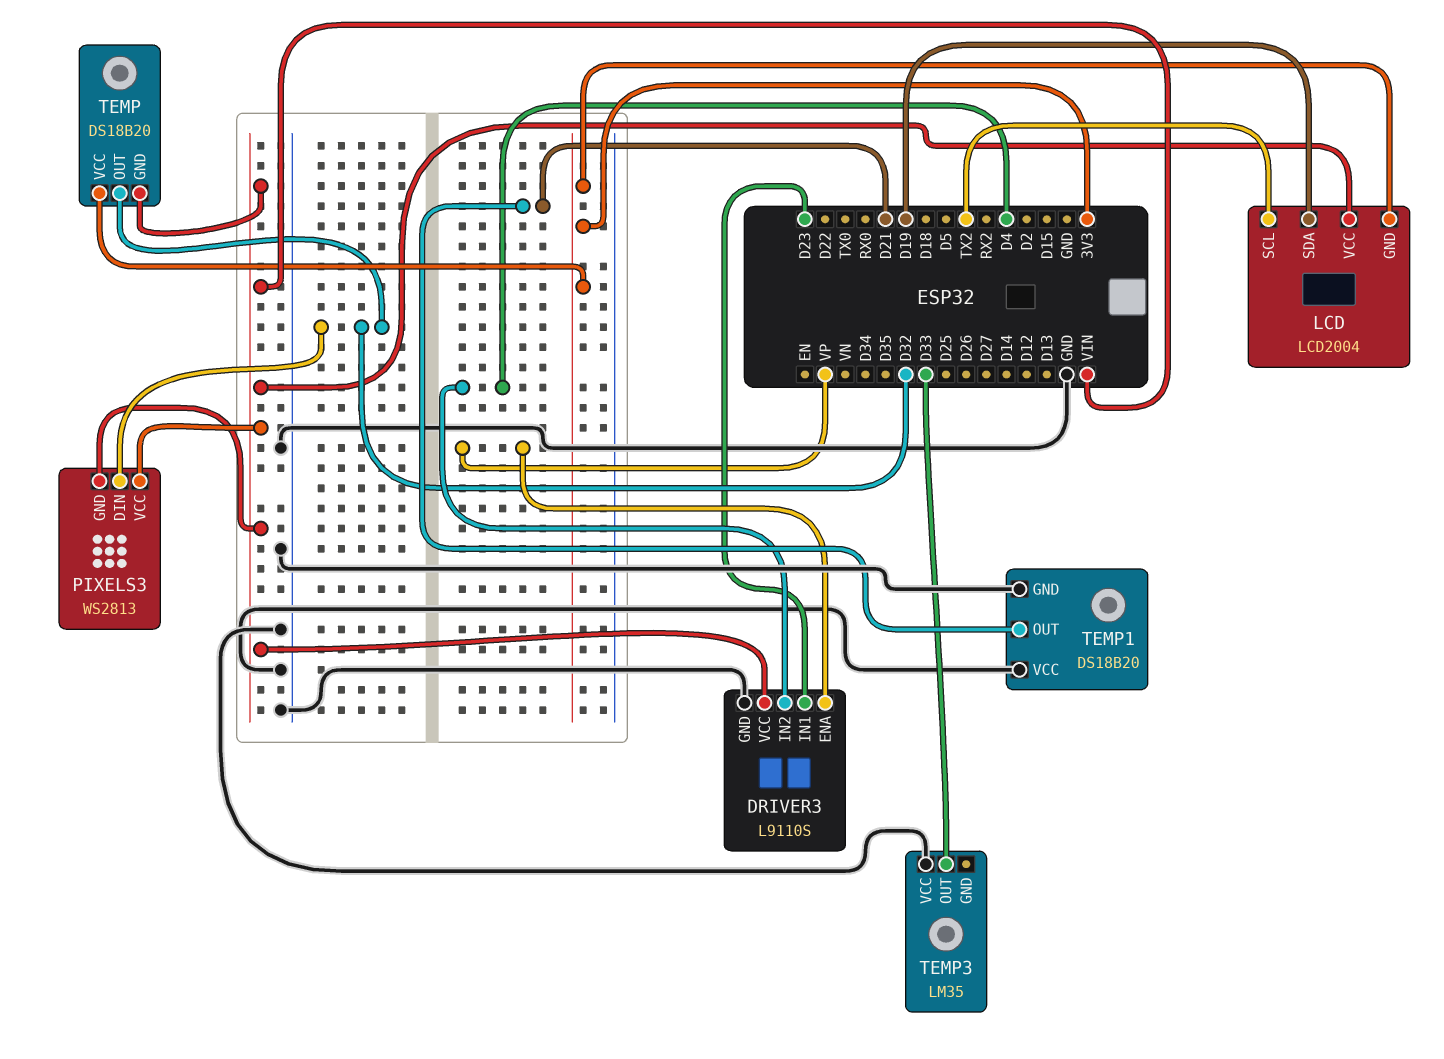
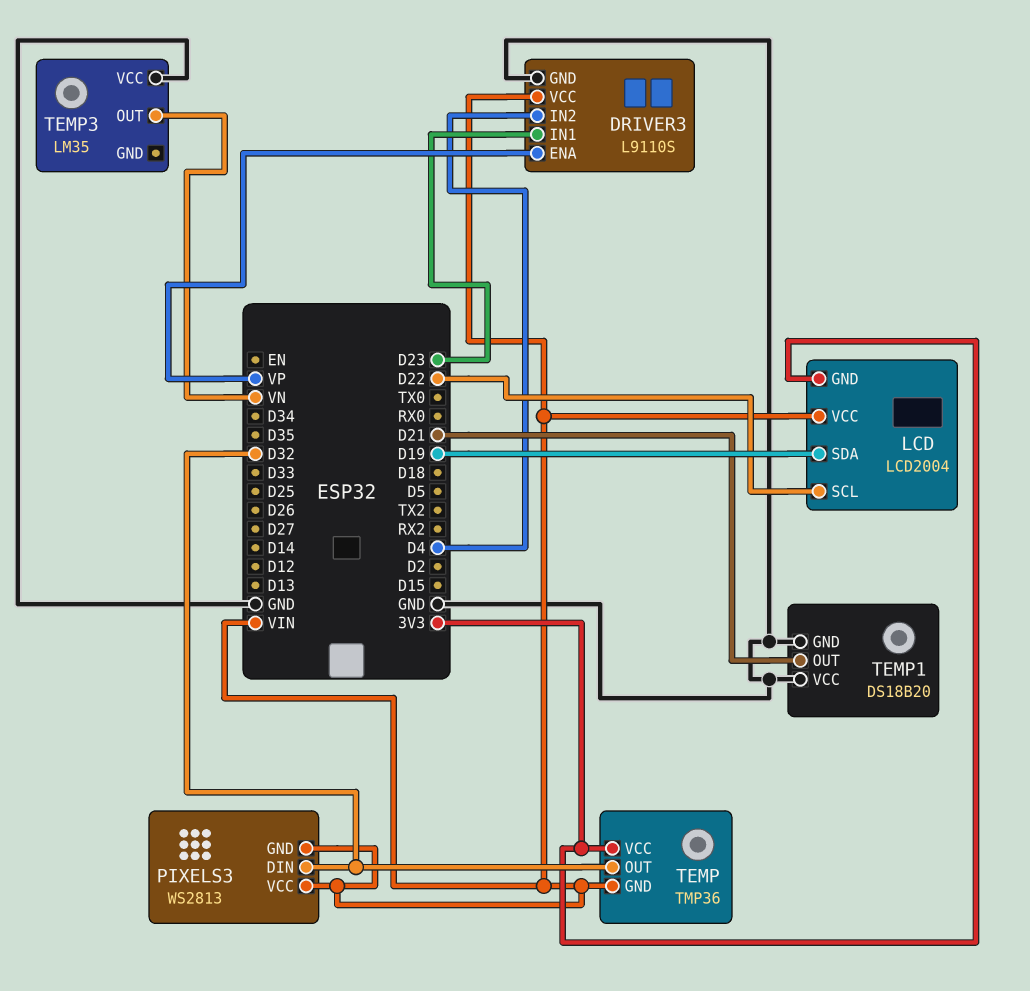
LCD pin SCL: TX2 -> D22
TEMP: DS18B20 -> TMP36
TEMP3 pin OUT: D33 -> VN

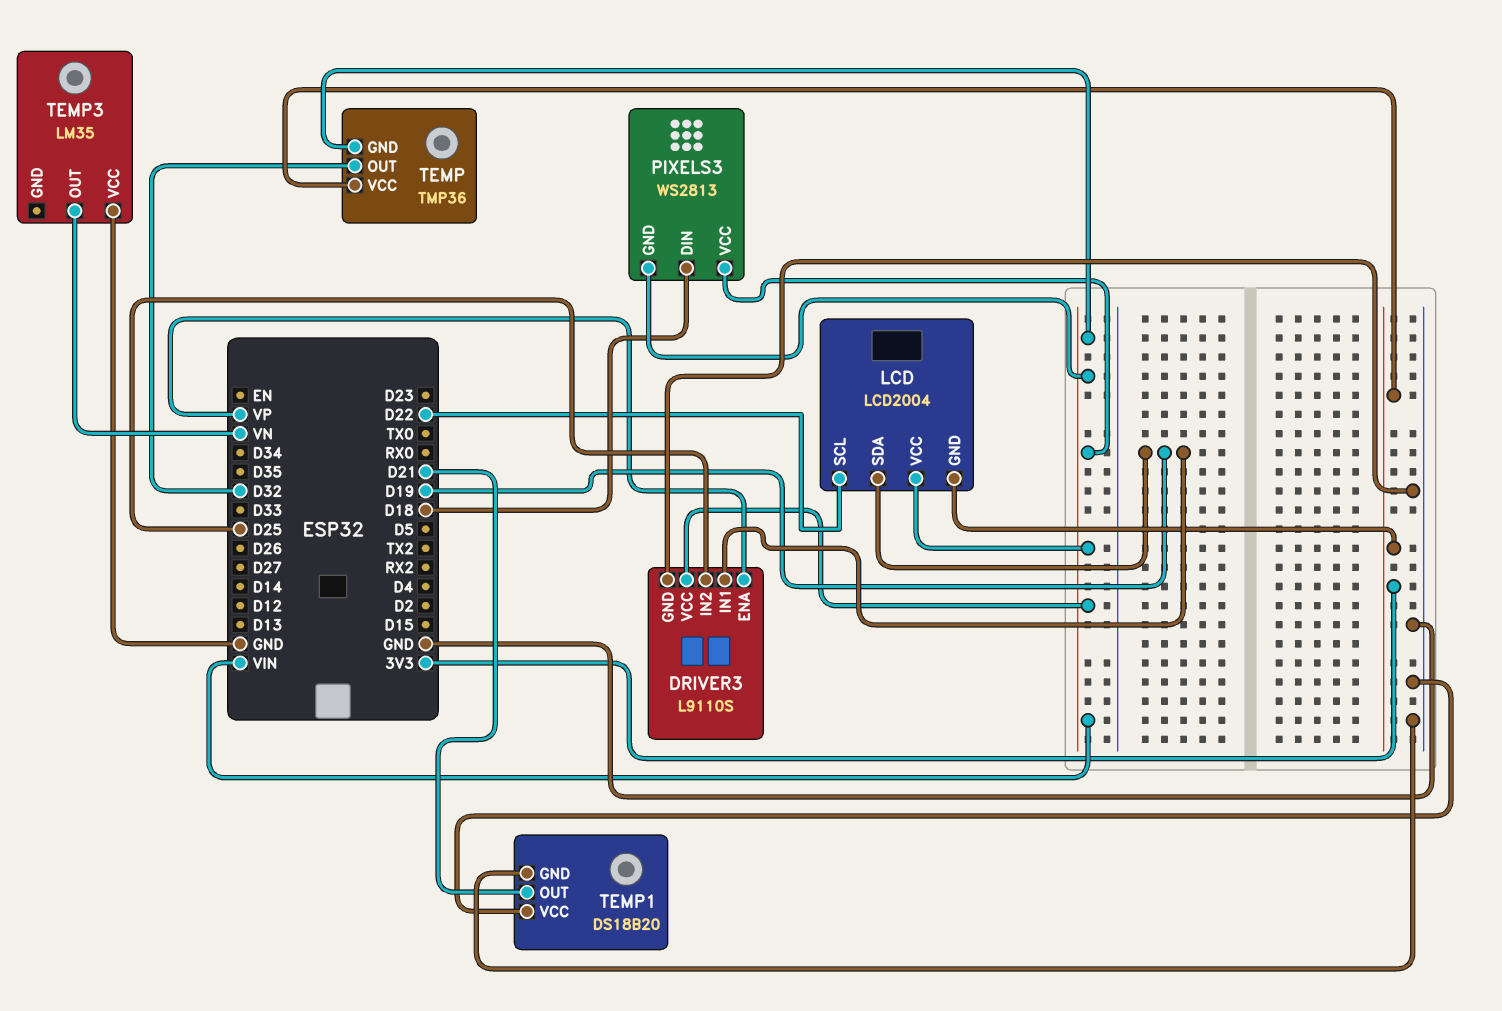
DRIVER3 pin IN1: D23 -> D19
DRIVER3 pin IN2: D4 -> D25
PIXELS3 pin DIN: D32 -> D18

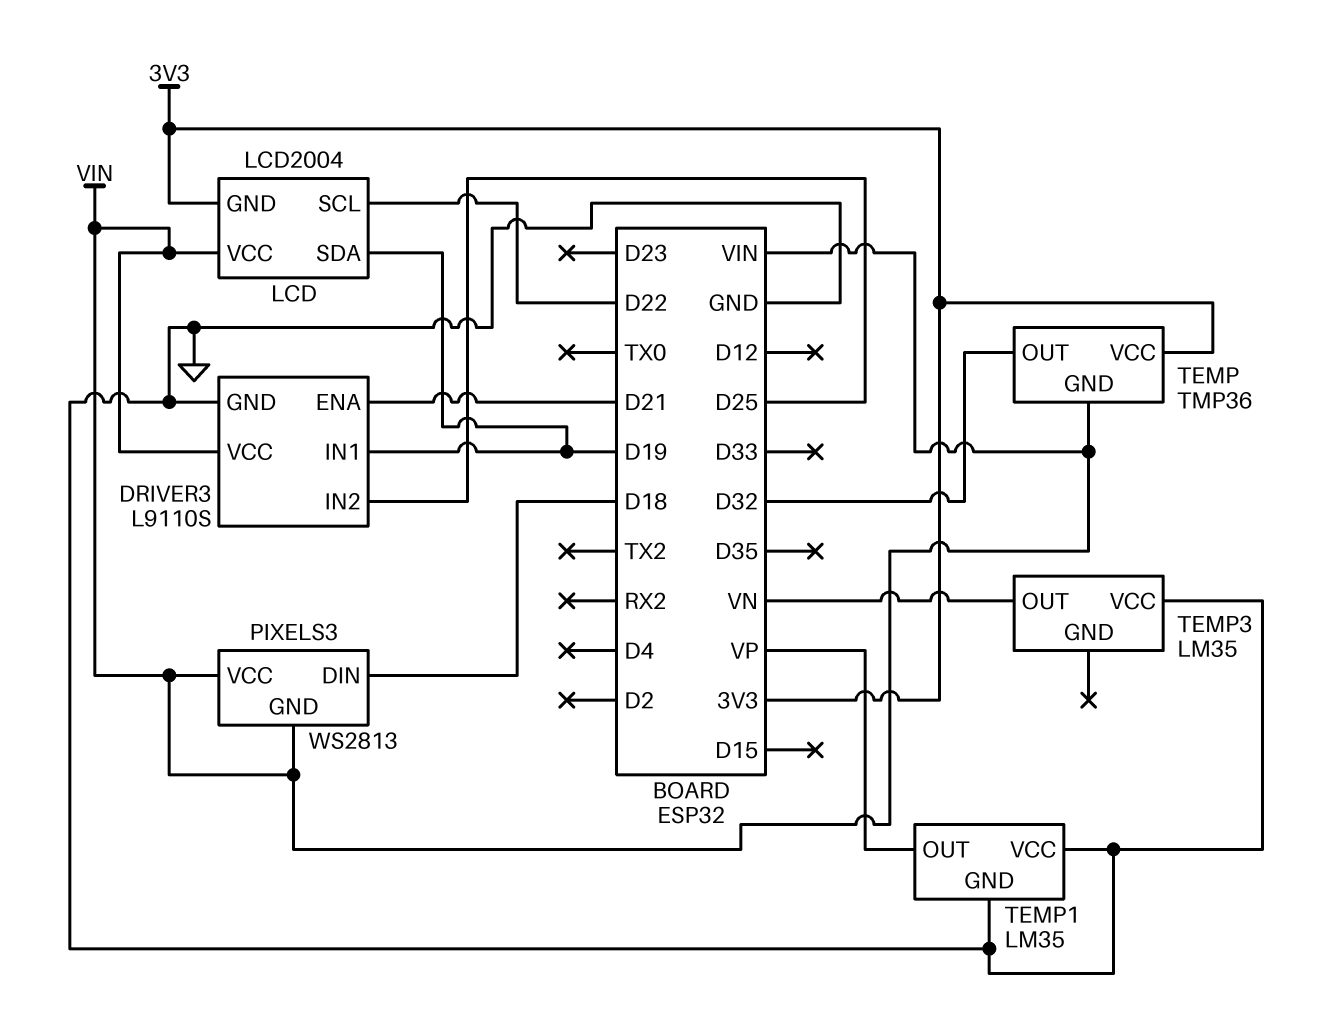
DRIVER3 pin ENA: VP -> D21
TEMP1: DS18B20 -> LM35
TEMP1 pin OUT: D21 -> VP

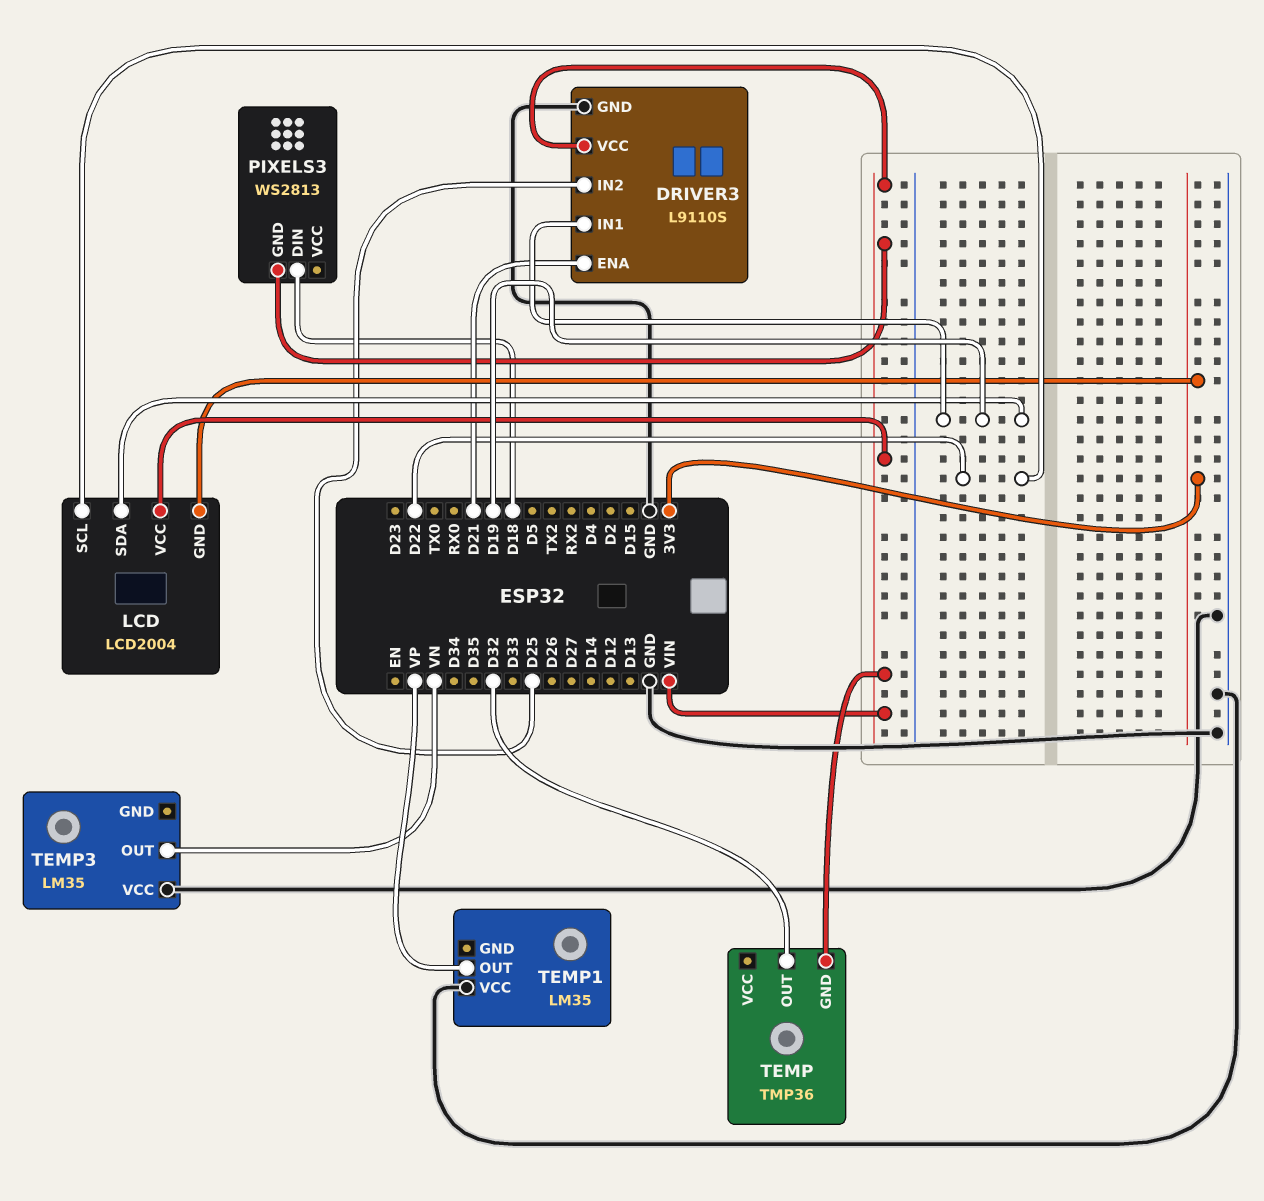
PIXELS3 pin VCC: VIN -> none
TEMP pin VCC: 3V3 -> none
TEMP1 pin GND: GND -> none

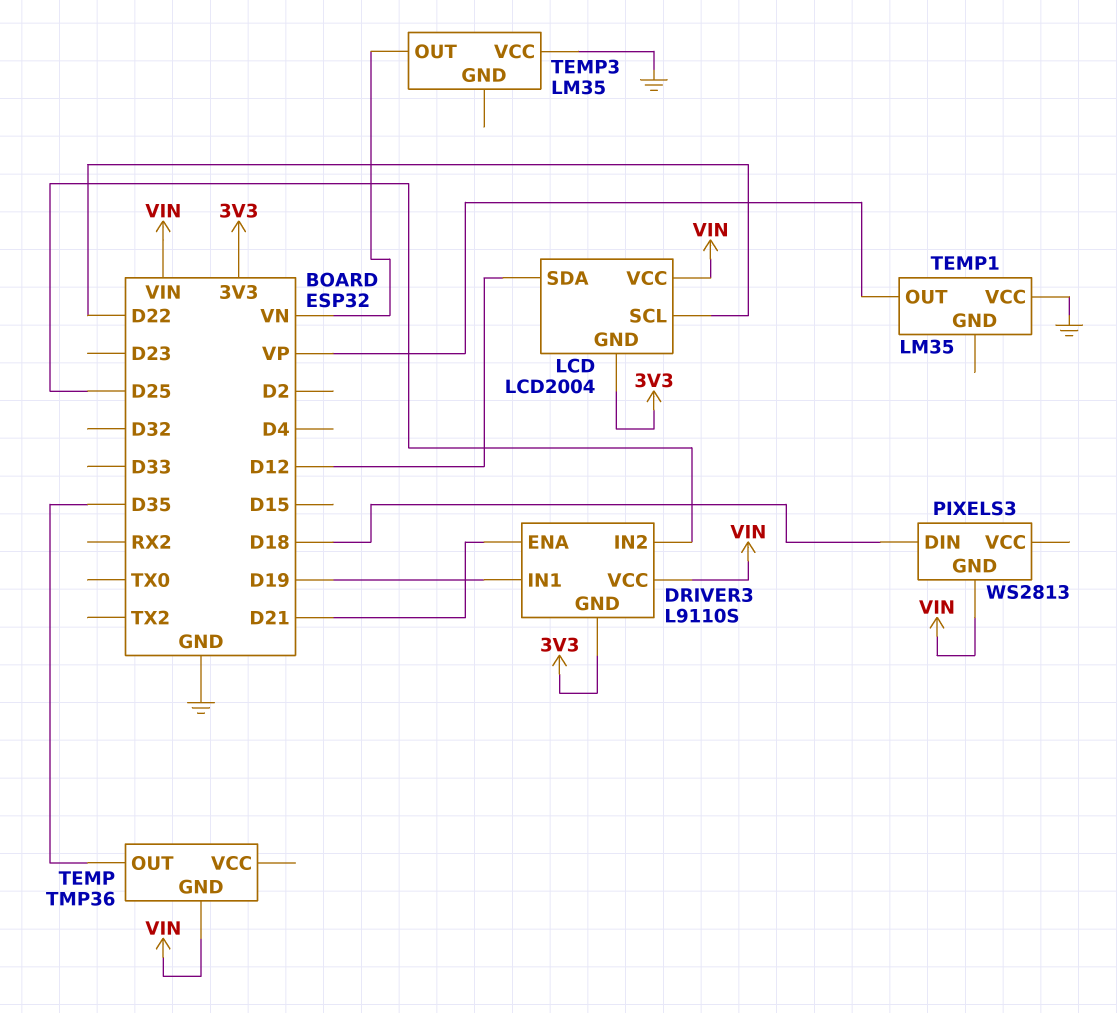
DRIVER3 pin GND: GND -> 3V3
LCD pin SDA: D19 -> D12
TEMP pin OUT: D32 -> D35

